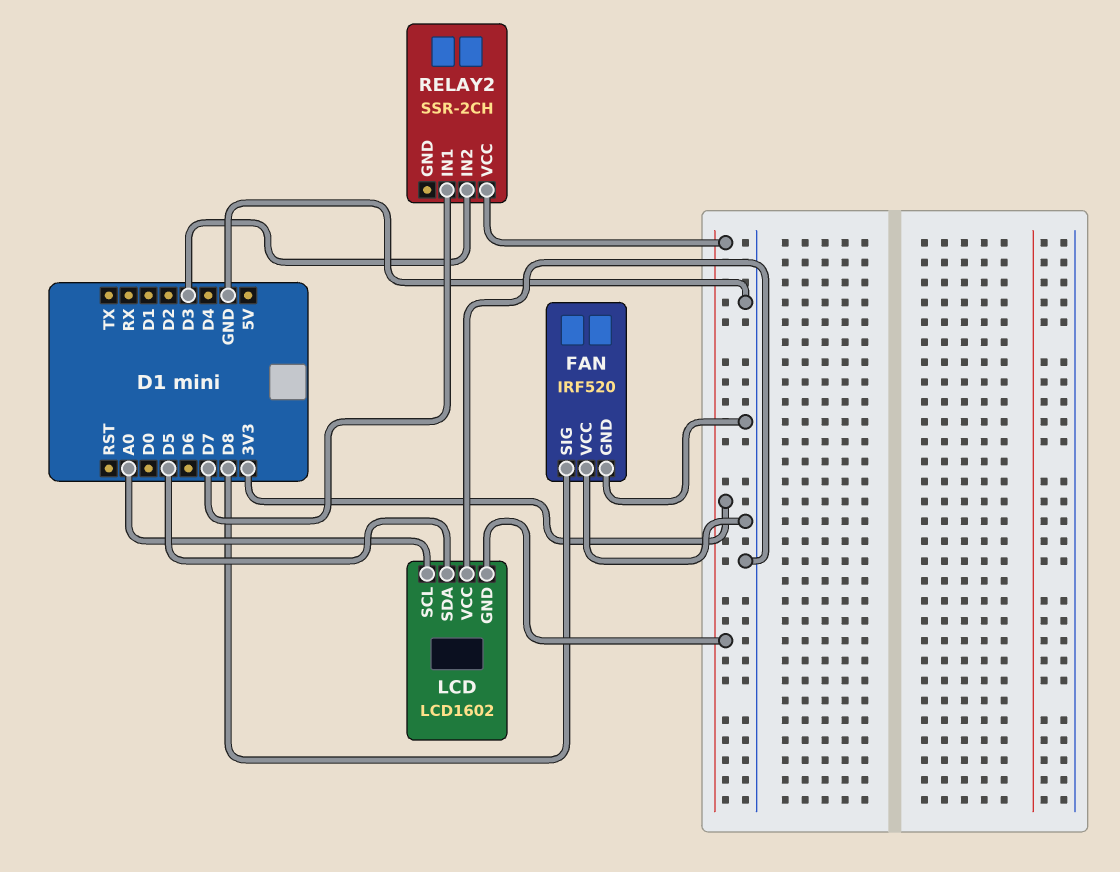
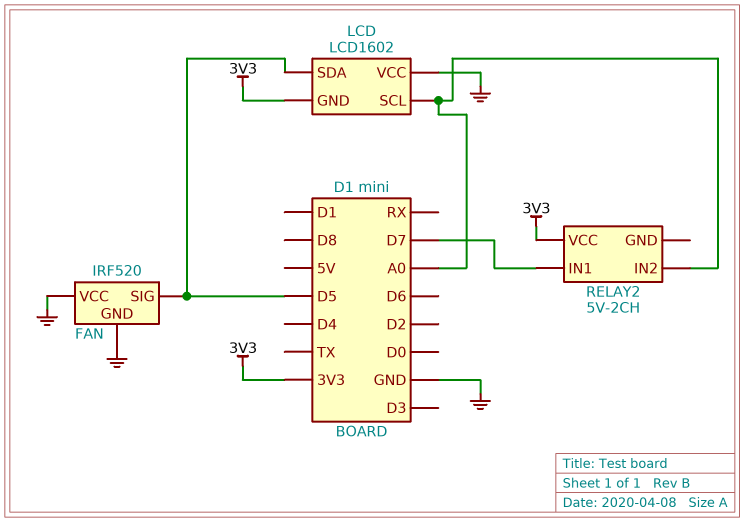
FAN pin SIG: D8 -> D5
RELAY2: SSR-2CH -> 5V-2CH
RELAY2 pin IN2: D3 -> A0

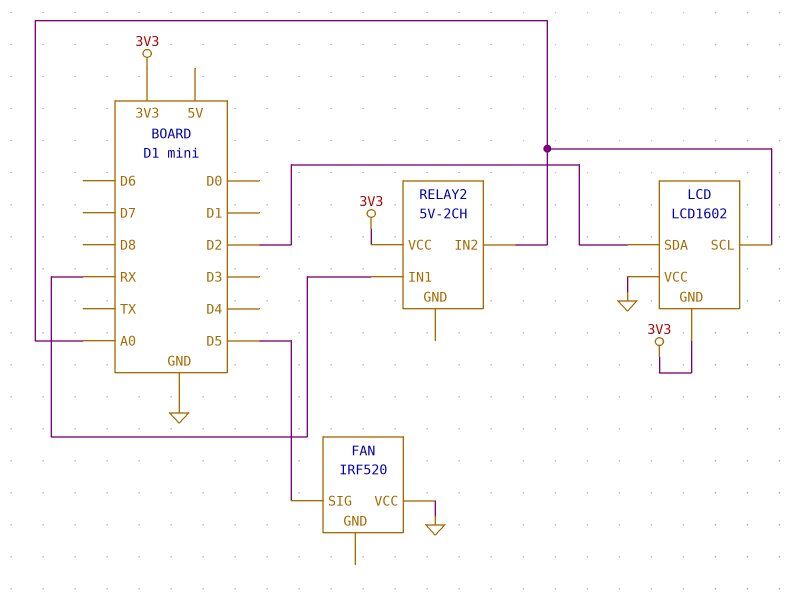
FAN pin GND: GND -> none
LCD pin SDA: D5 -> D2
RELAY2 pin IN1: D7 -> RX

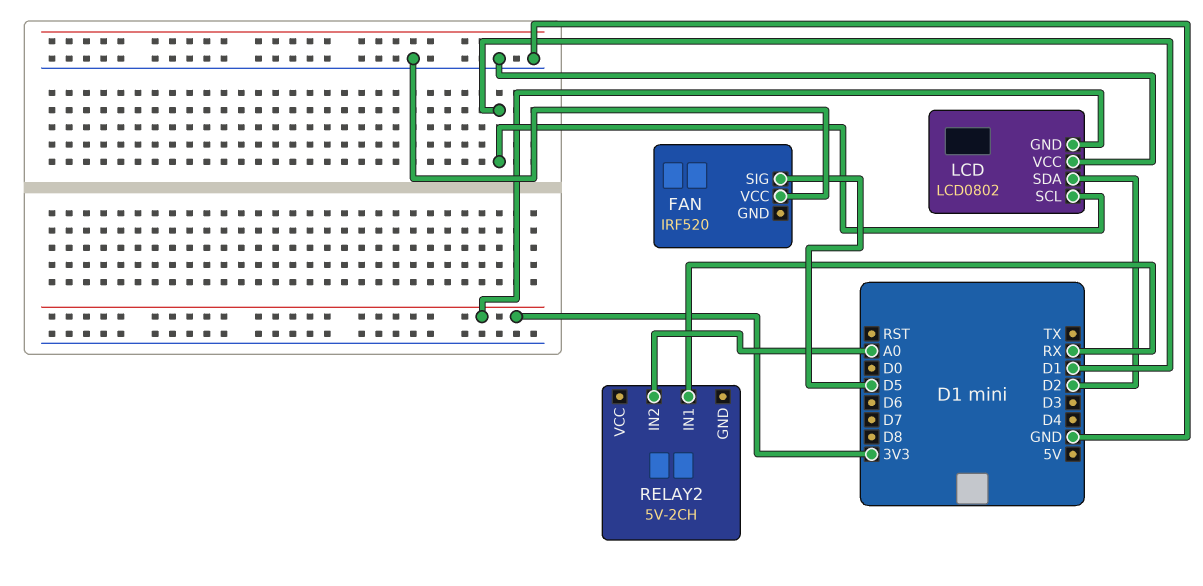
LCD: LCD1602 -> LCD0802
LCD pin SCL: A0 -> D1
RELAY2 pin VCC: 3V3 -> none

